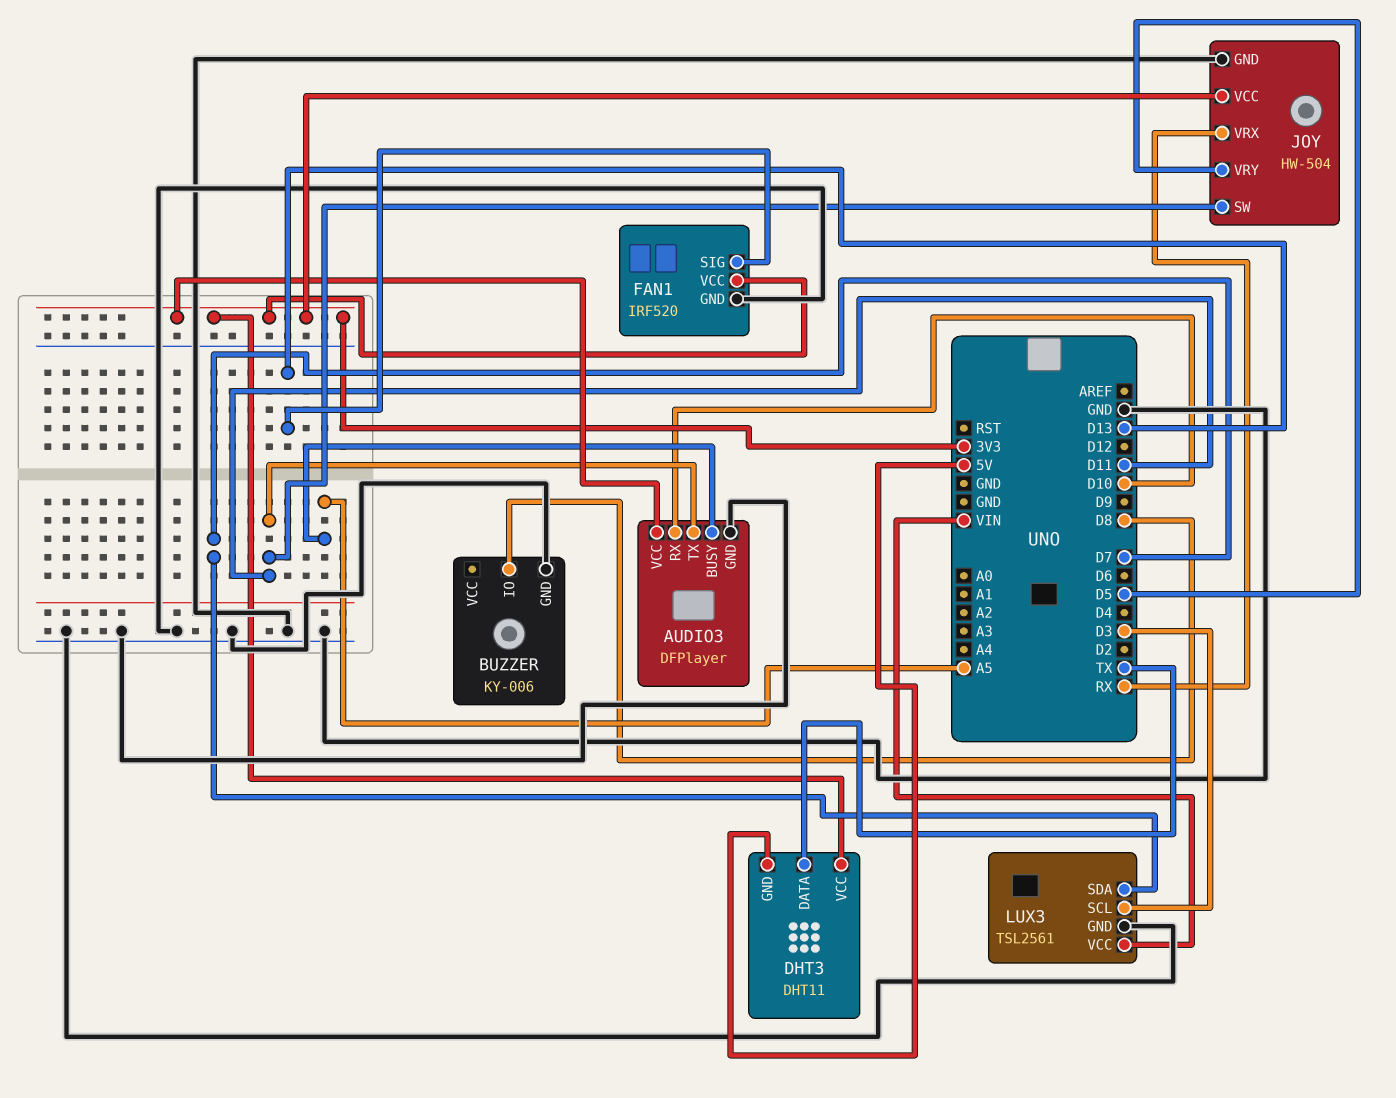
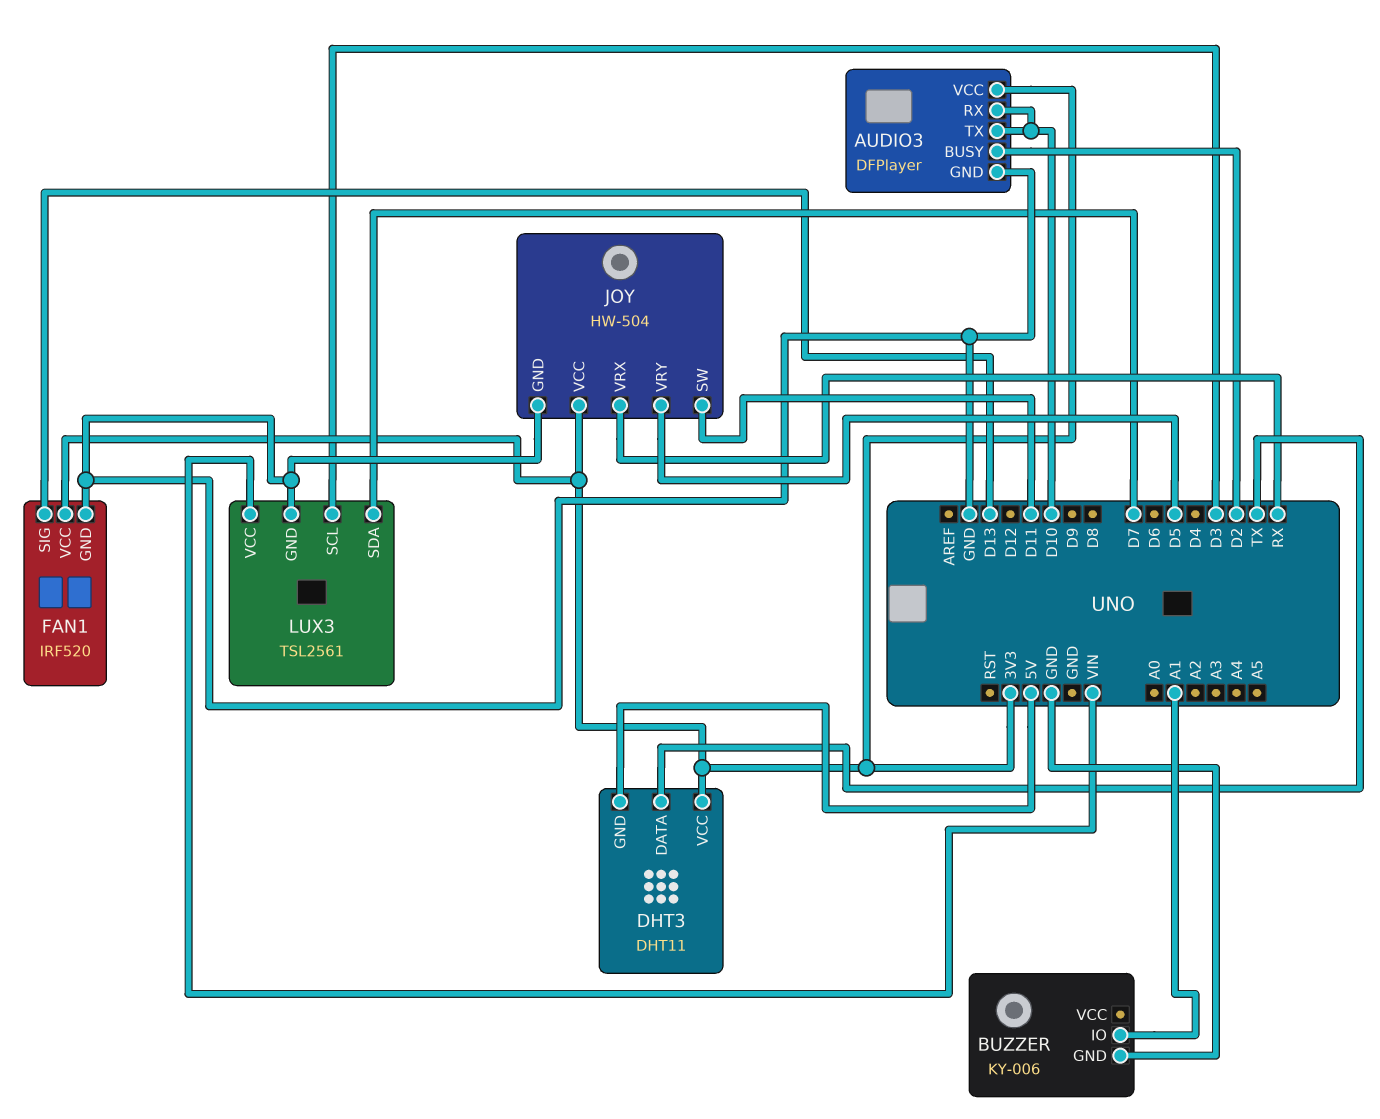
AUDIO3 pin BUSY: A5 -> D2
AUDIO3 pin TX: D11 -> D10
BUZZER pin IO: D8 -> A1

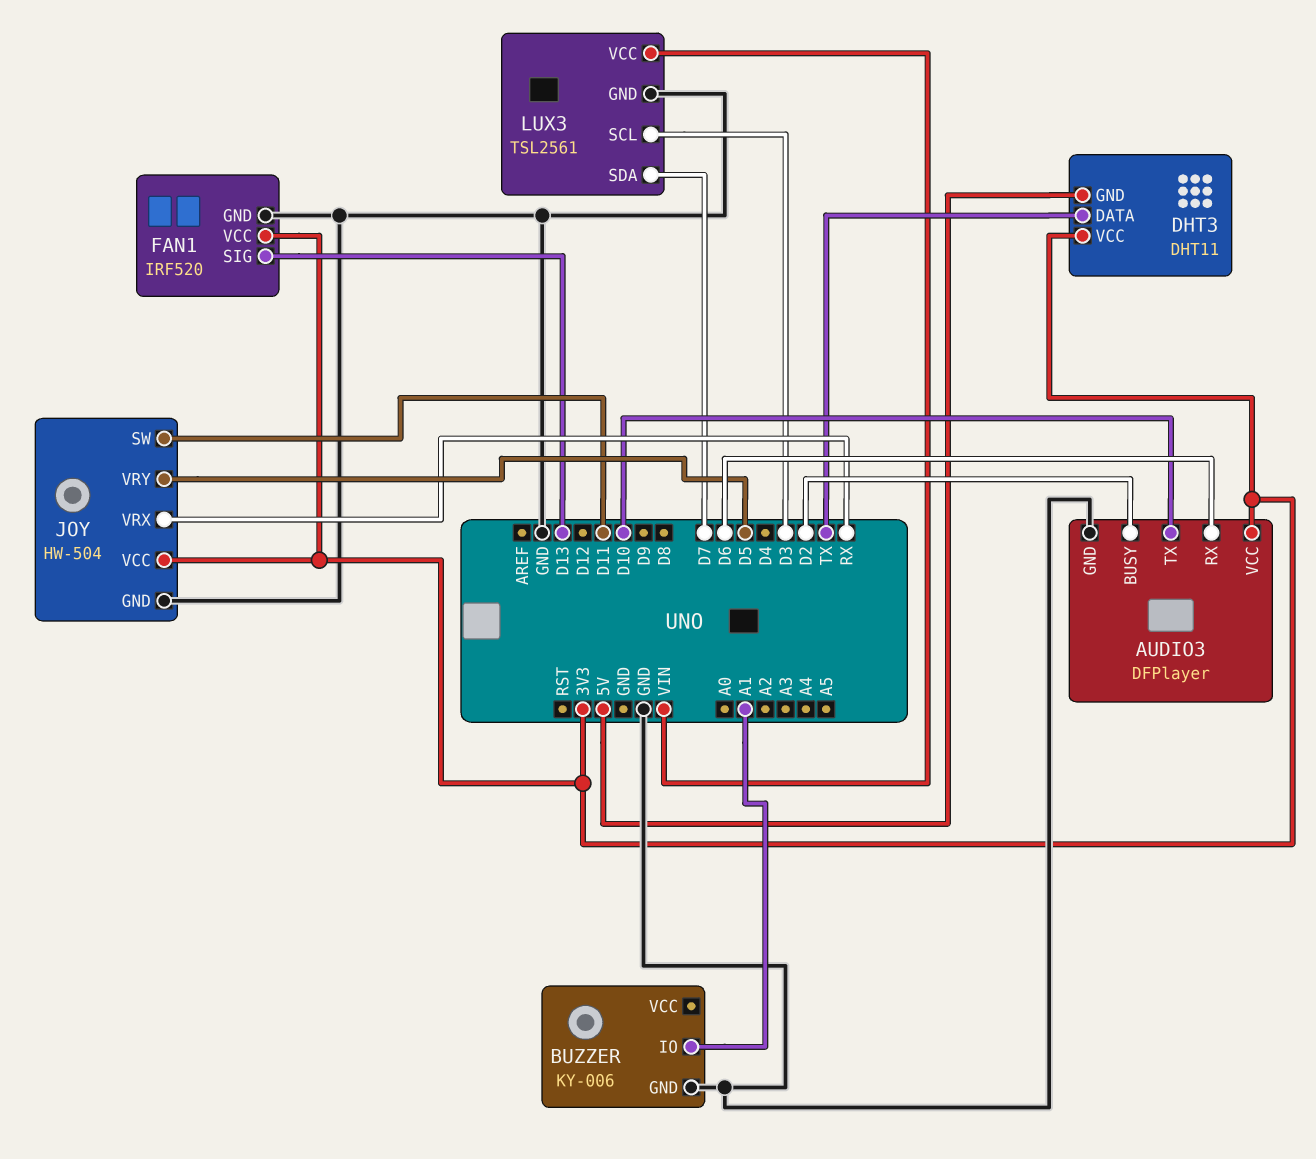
AUDIO3 pin RX: D10 -> D6

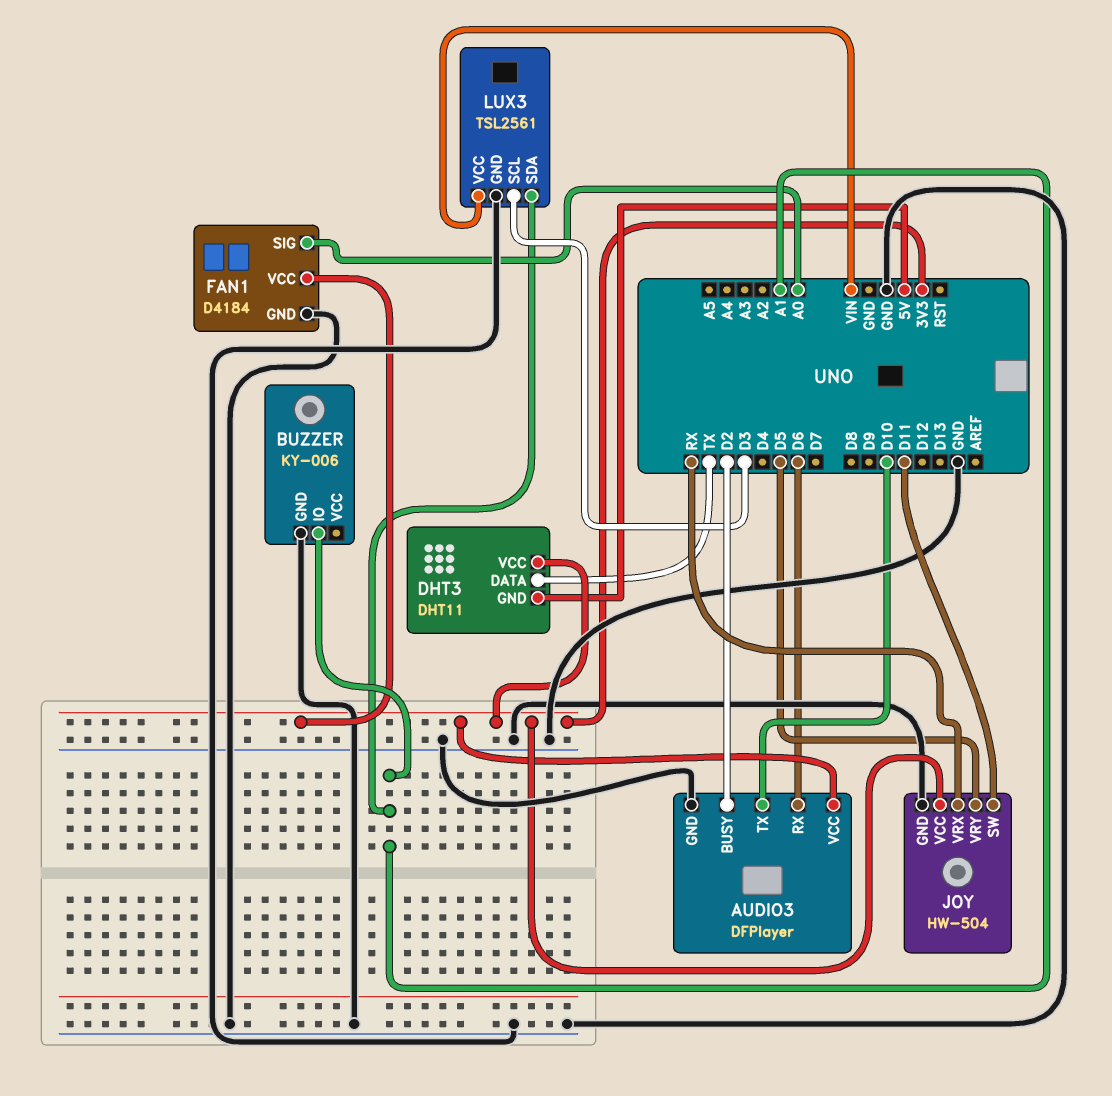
FAN1: IRF520 -> D4184
FAN1 pin SIG: D13 -> A0
LUX3 pin SDA: D7 -> A1

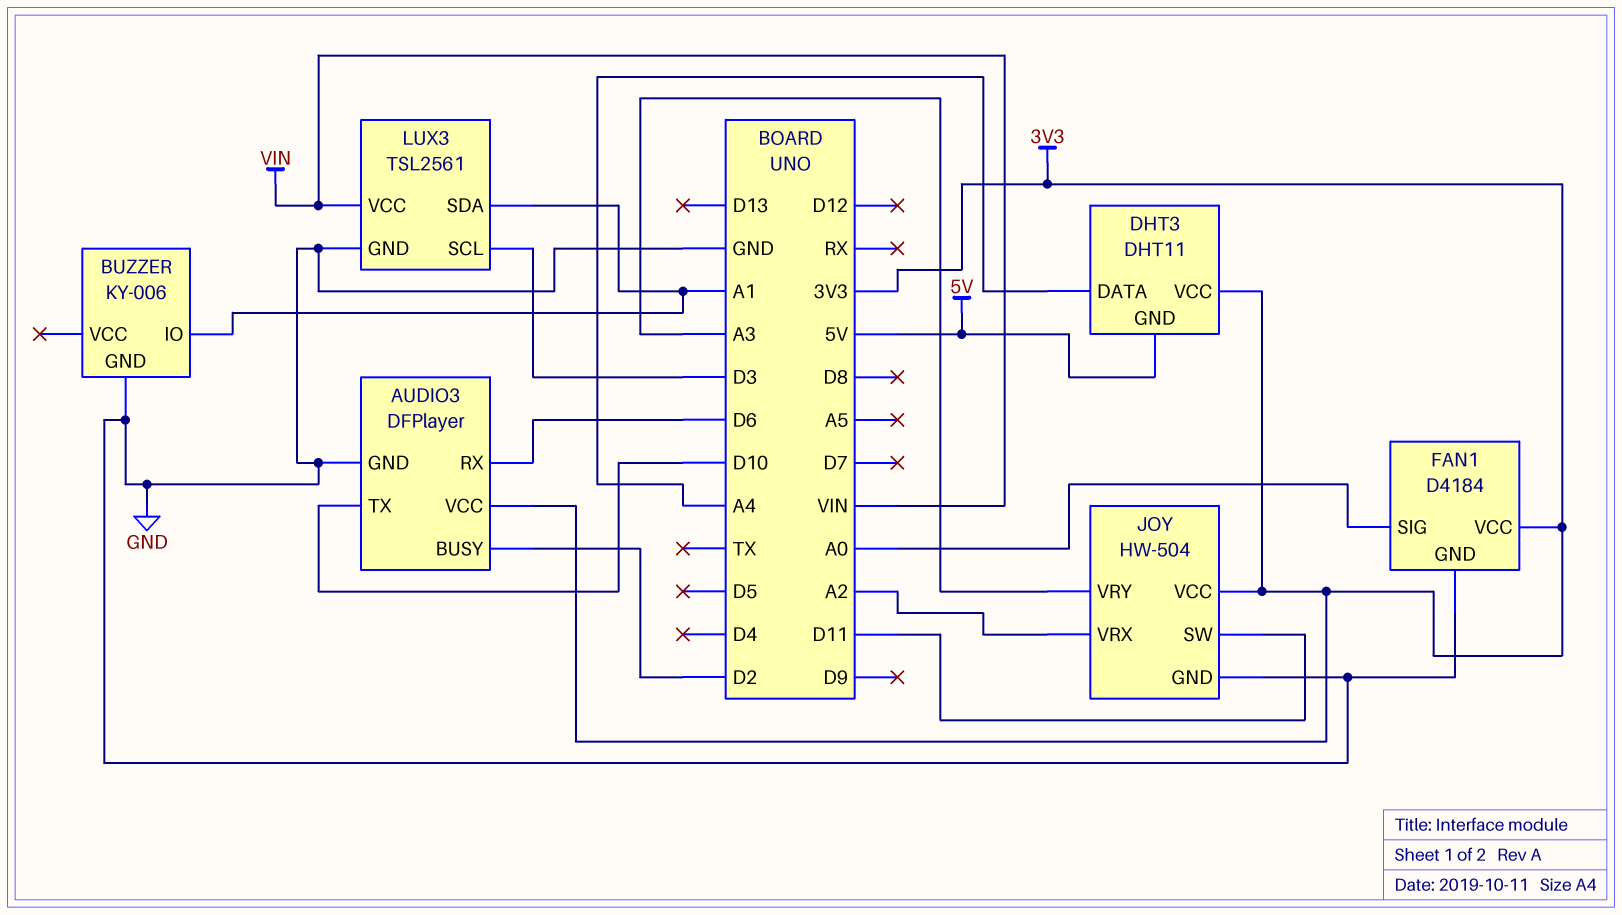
DHT3 pin DATA: TX -> A4
JOY pin VRX: RX -> A2
JOY pin VRY: D5 -> A3

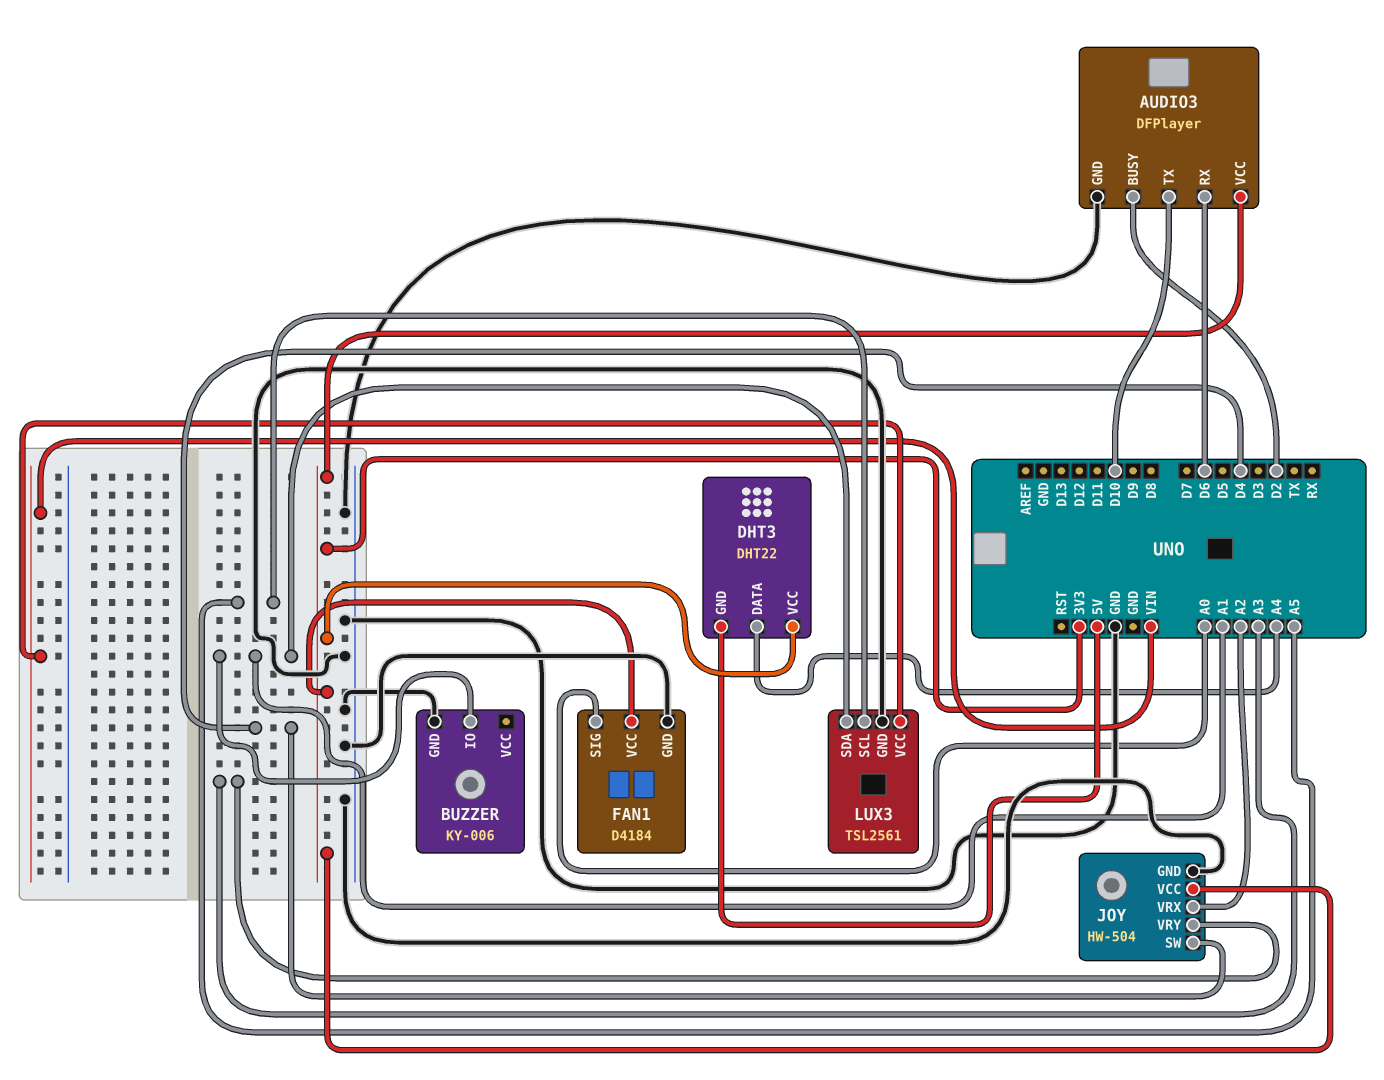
DHT3: DHT11 -> DHT22
JOY pin SW: D11 -> D4
LUX3 pin SCL: D3 -> A5

